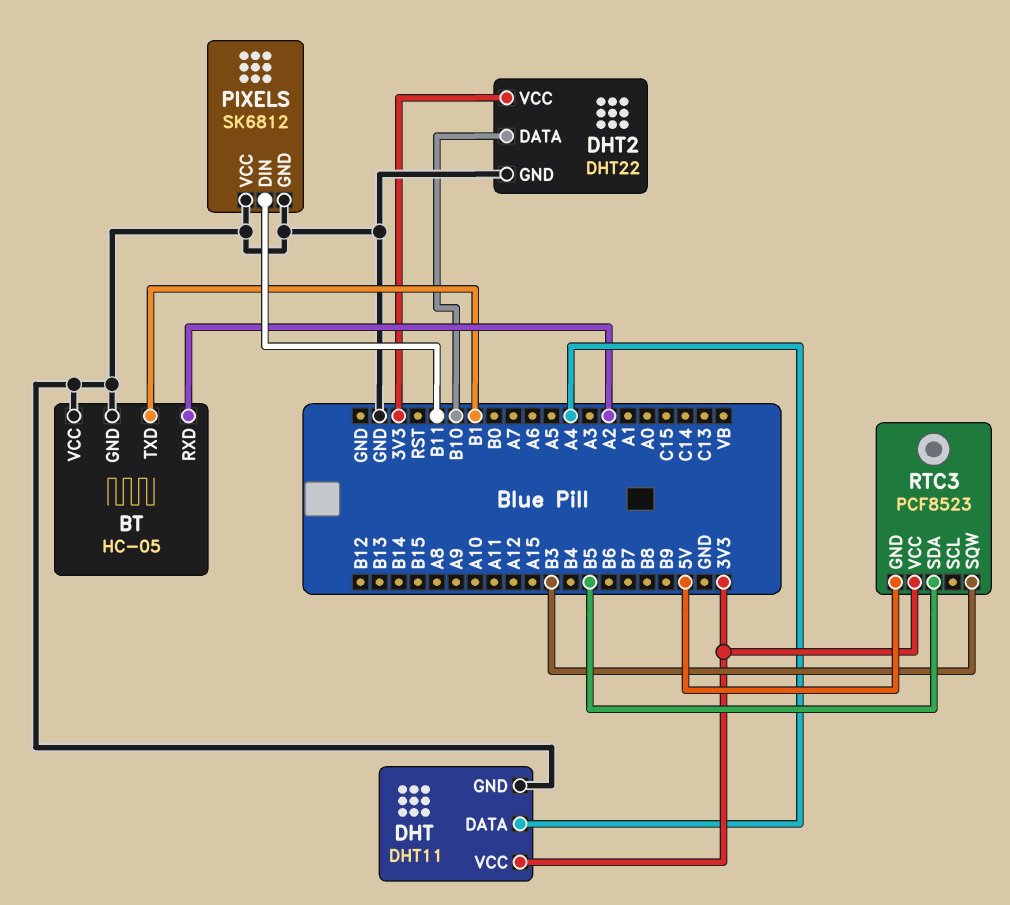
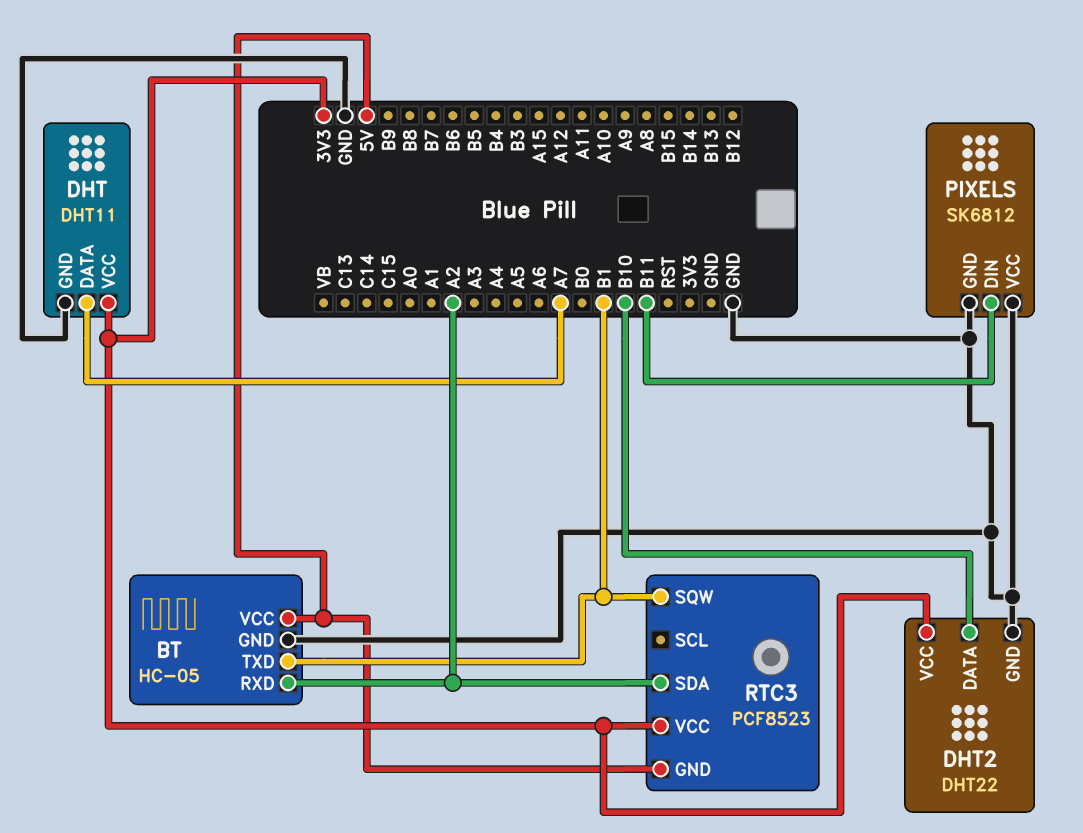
BT pin VCC: GND -> 5V
DHT pin DATA: A4 -> A7
RTC3 pin SDA: B5 -> A2
RTC3 pin SQW: B3 -> B1

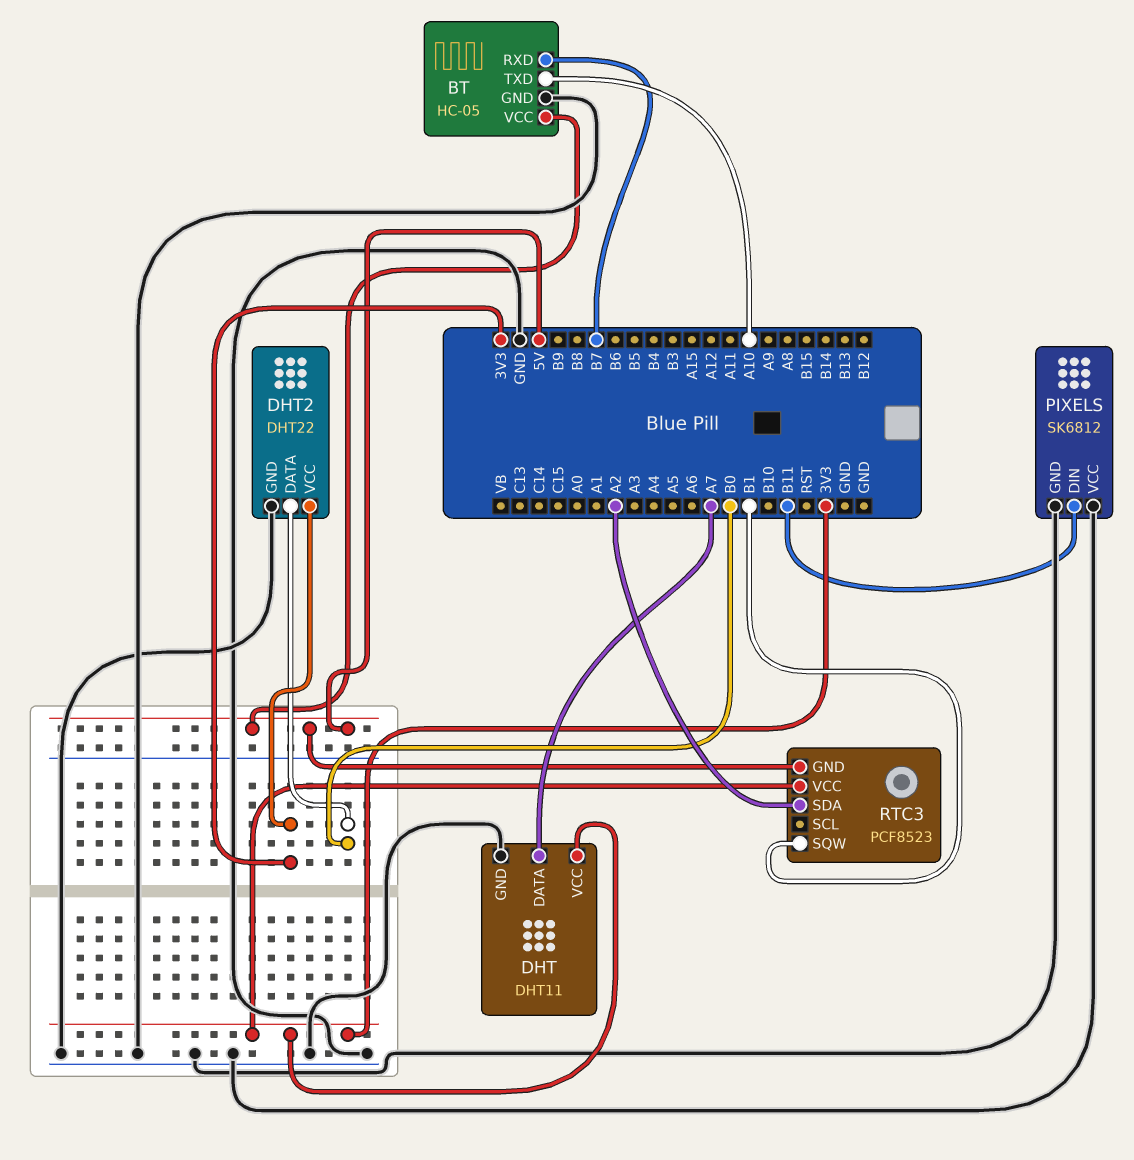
BT pin RXD: A2 -> B7
BT pin TXD: B1 -> A10
DHT2 pin DATA: B10 -> B0

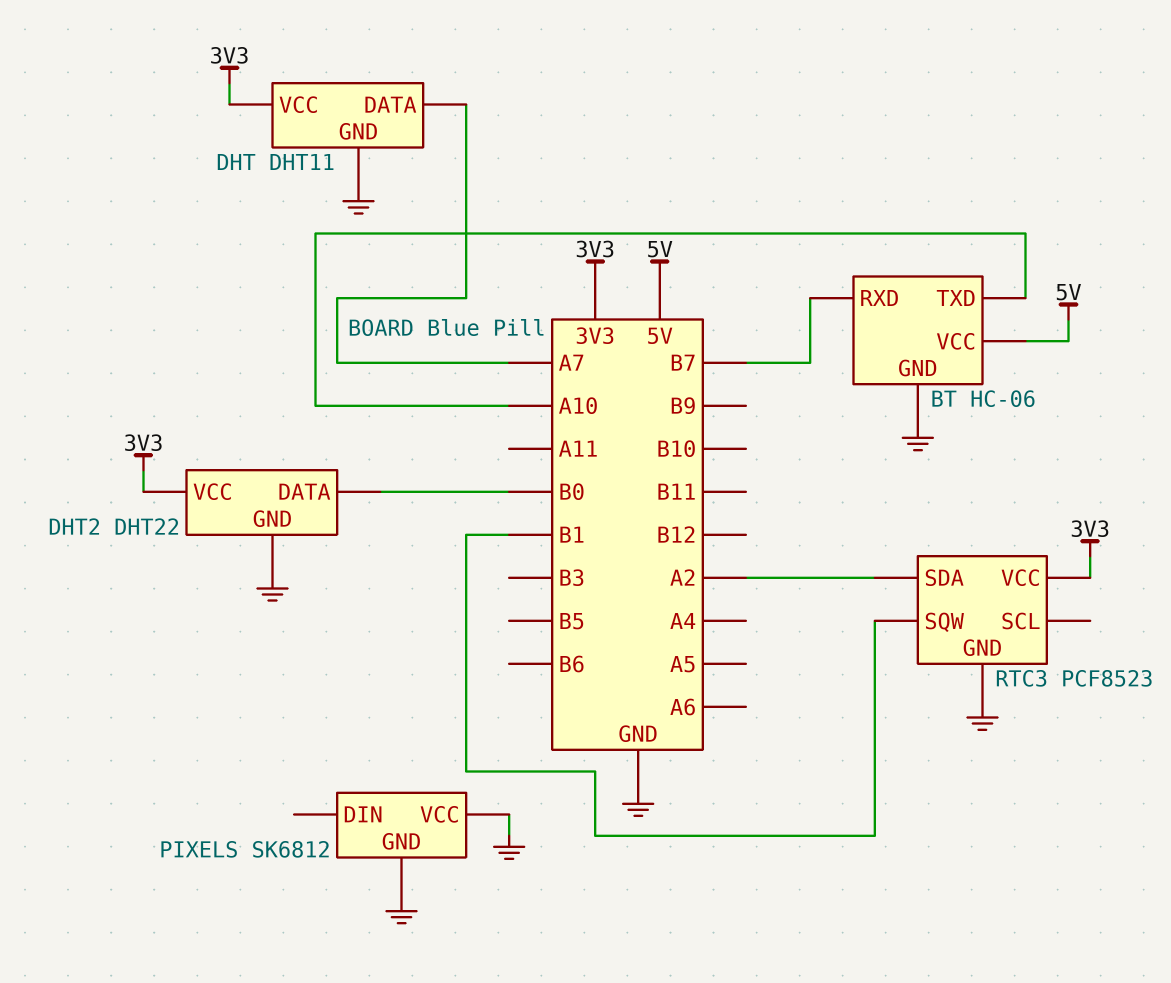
BT: HC-05 -> HC-06
PIXELS pin DIN: B11 -> none
RTC3 pin GND: 5V -> GND

